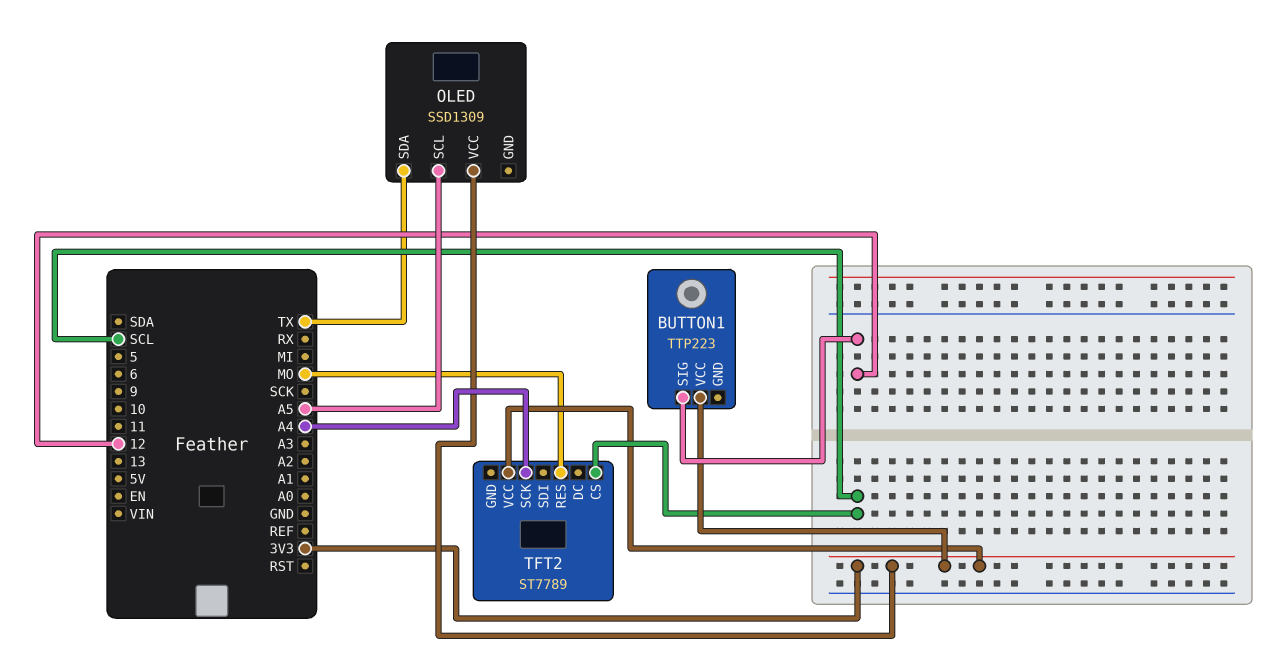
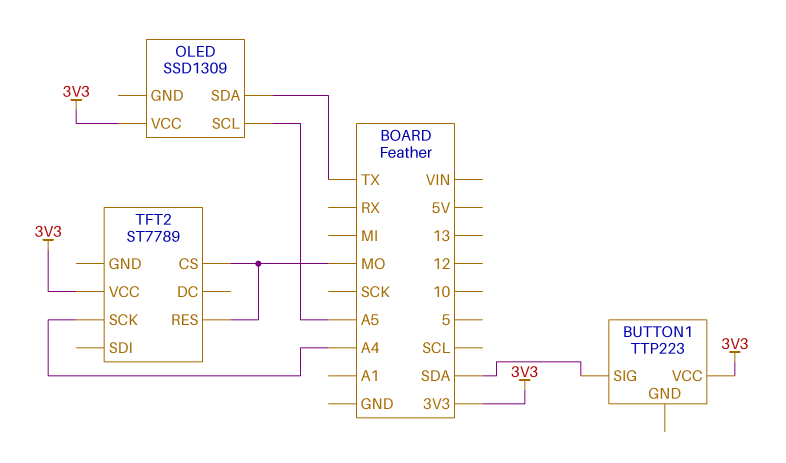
BUTTON1 pin SIG: 12 -> SDA
TFT2 pin CS: SCL -> MO

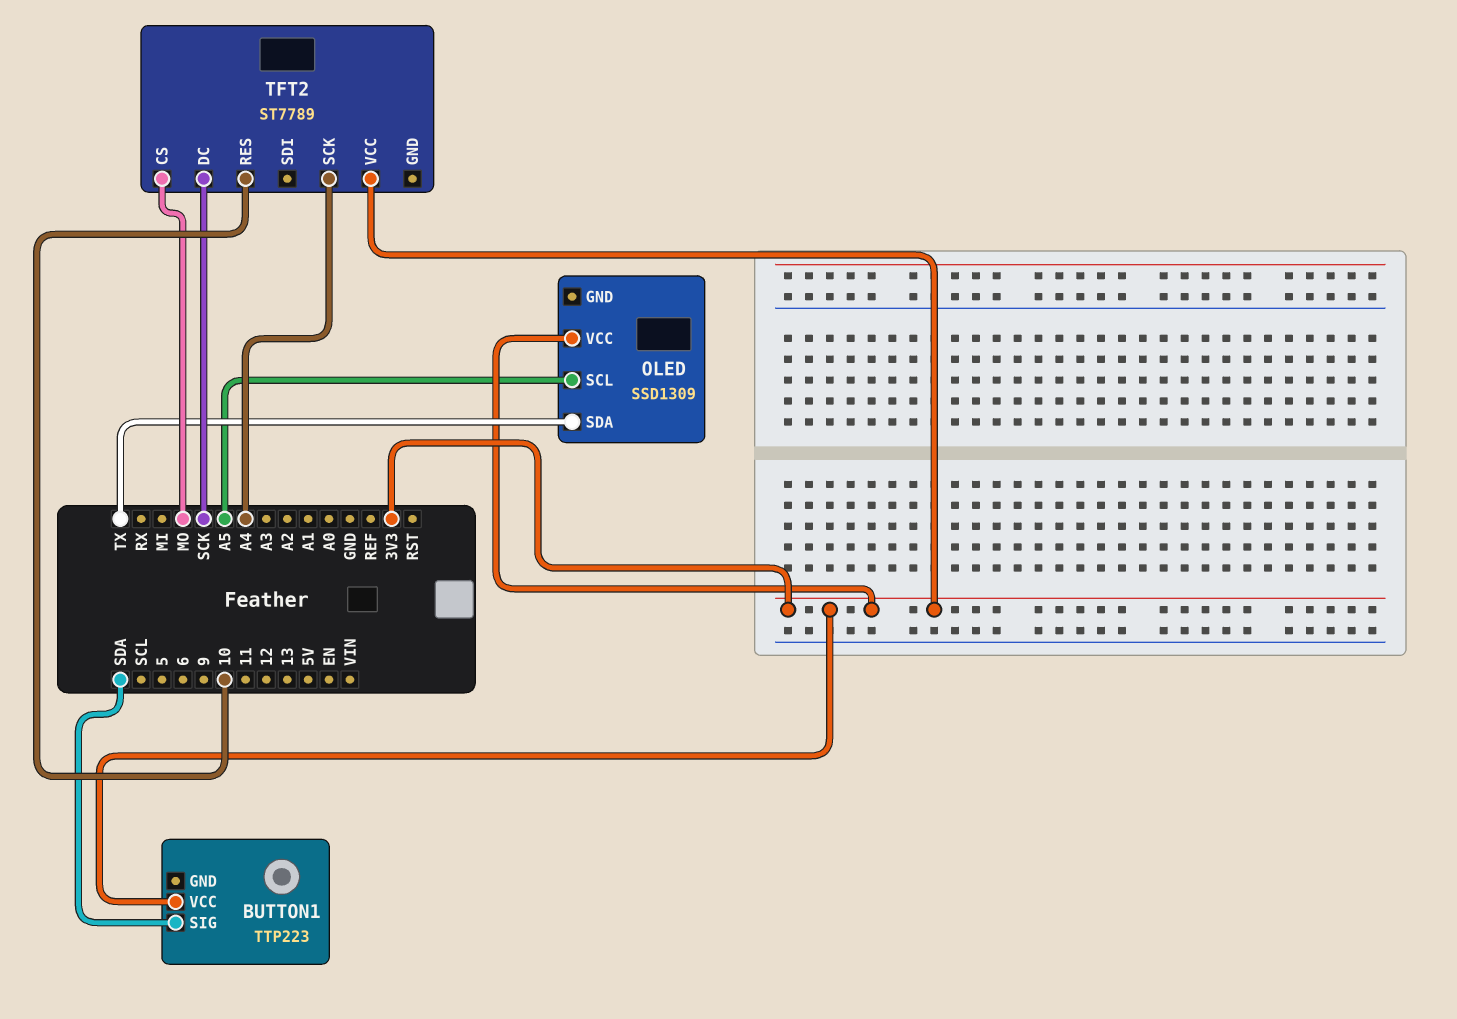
TFT2 pin DC: none -> SCK
TFT2 pin RES: MO -> 10

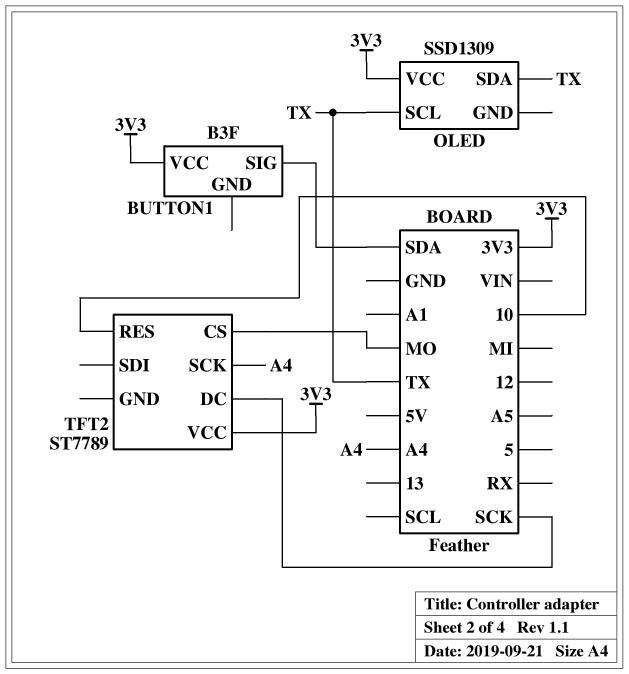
BUTTON1: TTP223 -> B3F
OLED pin SCL: A5 -> TX

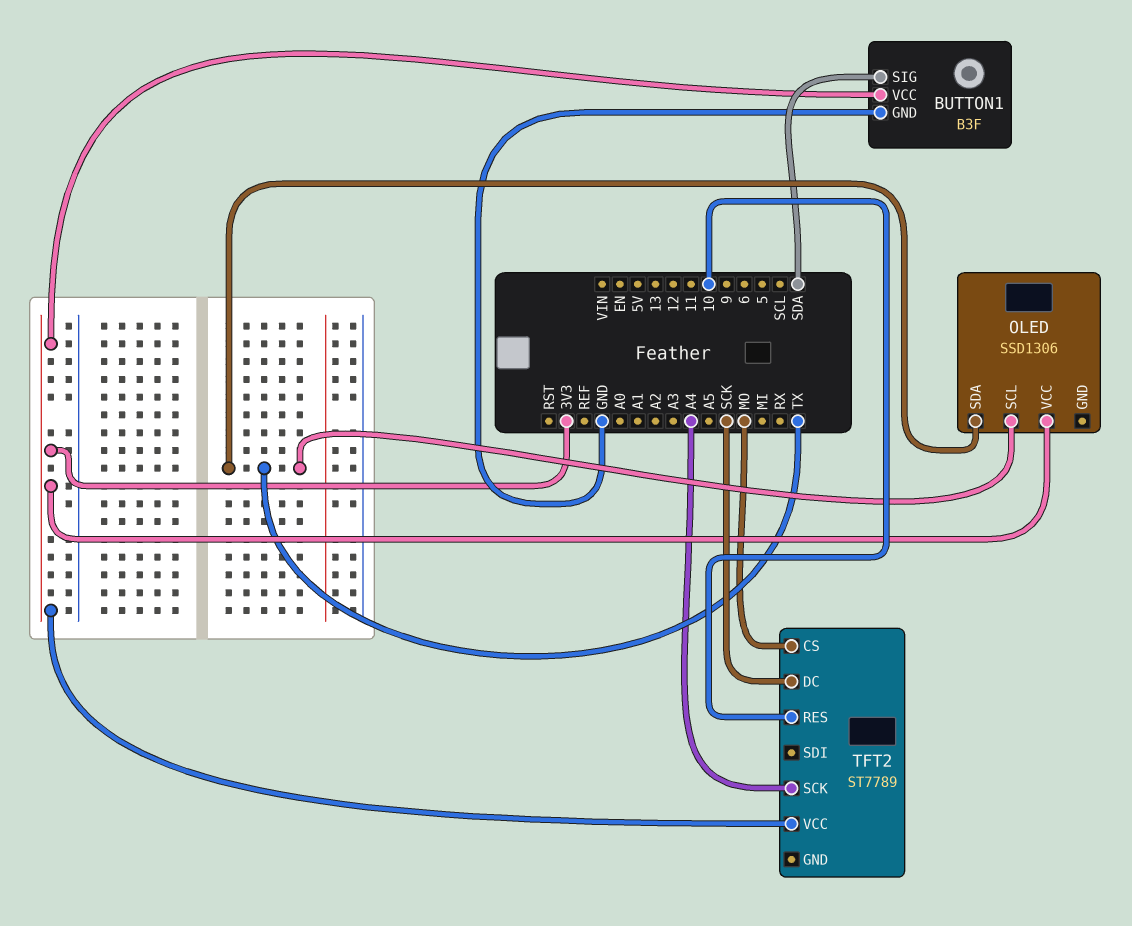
BUTTON1 pin GND: none -> GND
OLED: SSD1309 -> SSD1306

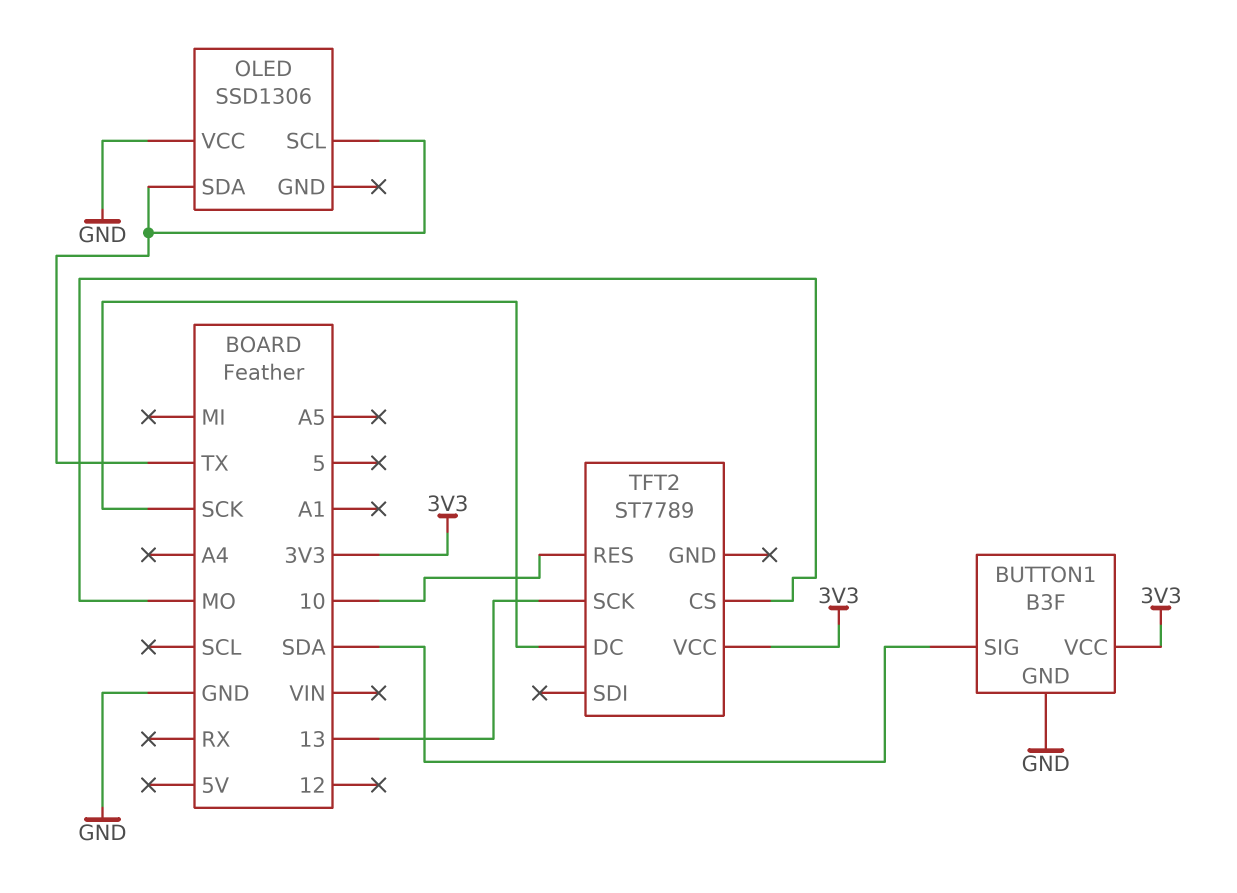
OLED pin VCC: 3V3 -> GND
TFT2 pin SCK: A4 -> 13

